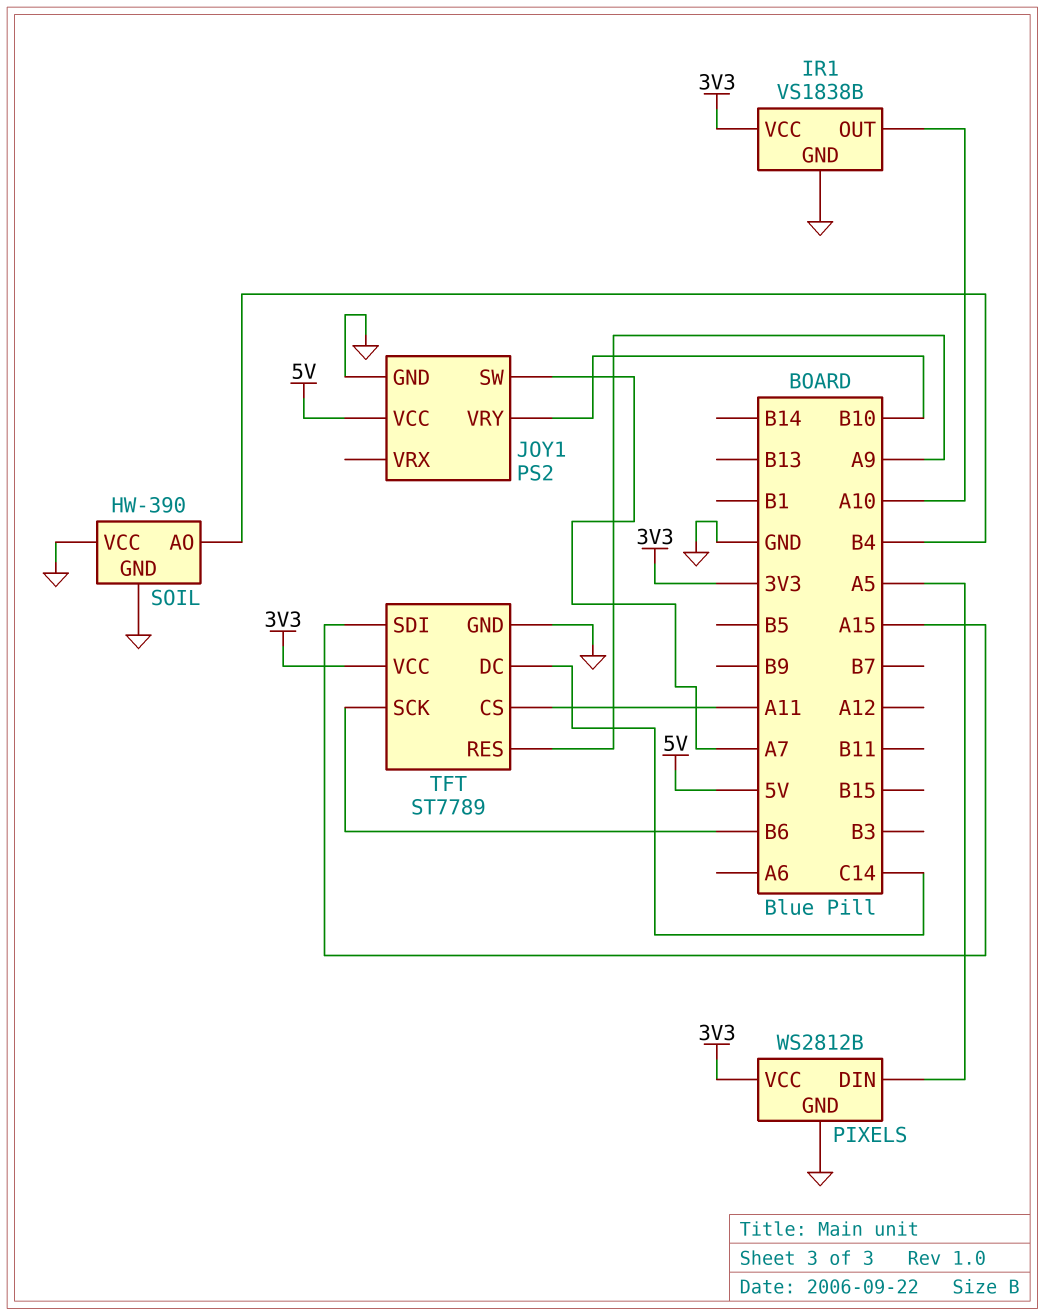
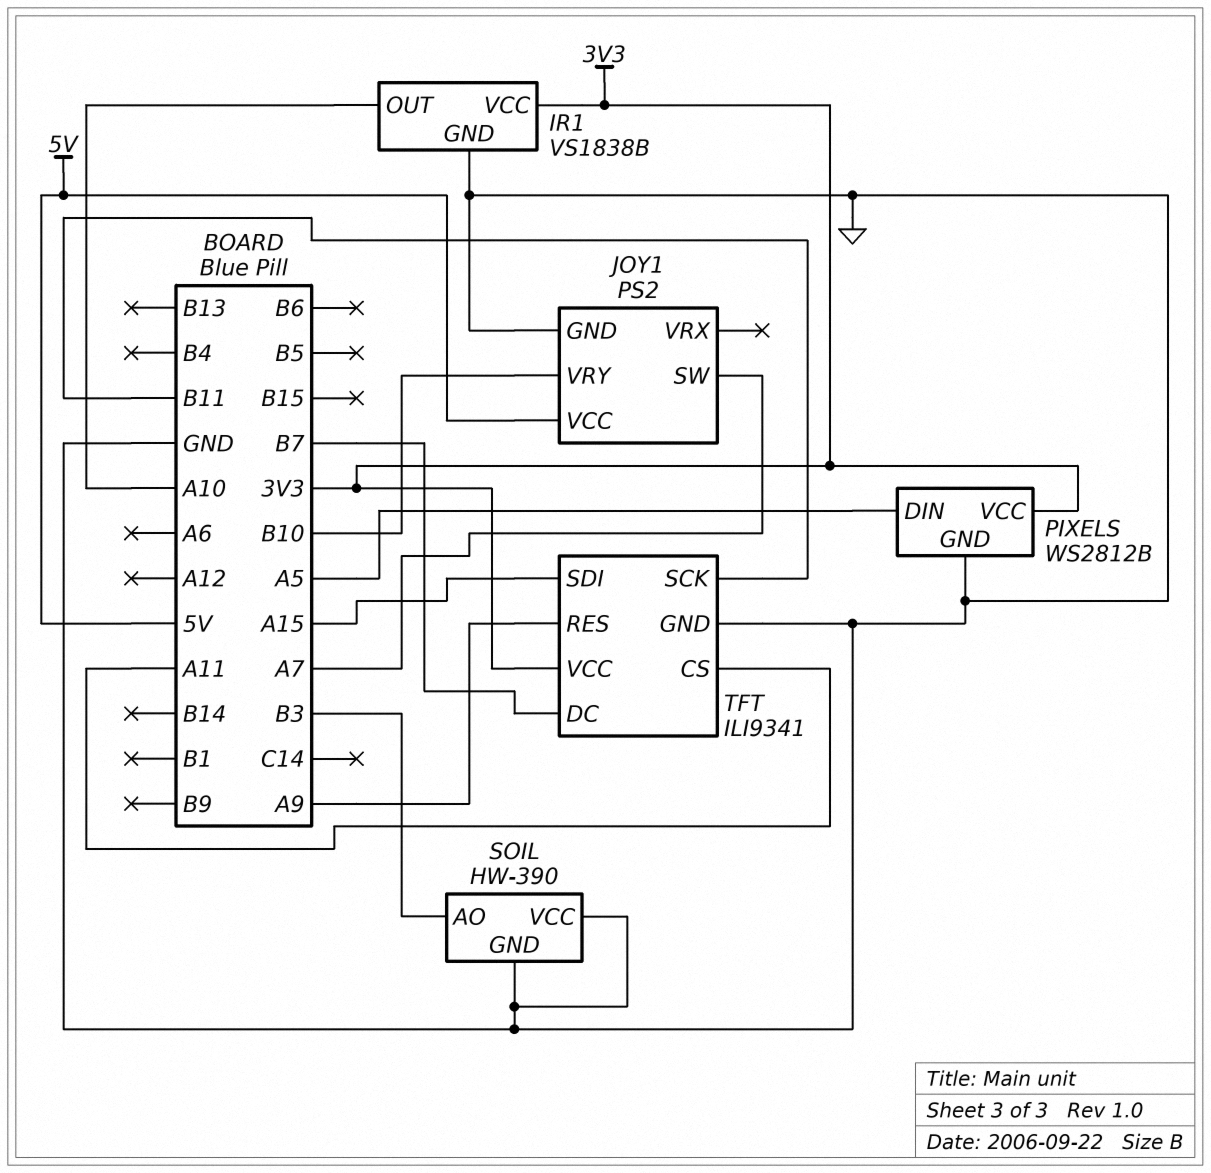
SOIL pin AO: B4 -> B3
TFT: ST7789 -> ILI9341
TFT pin DC: C14 -> B7
TFT pin SCK: B6 -> B11

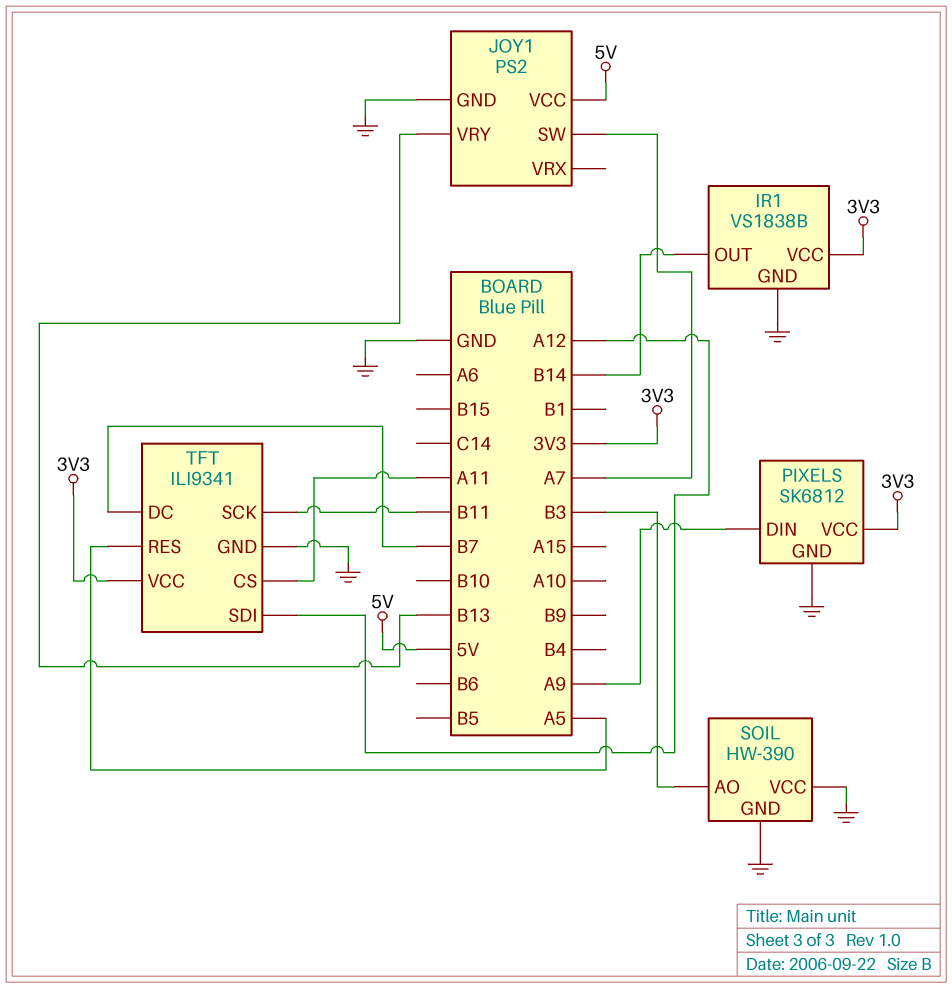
IR1 pin OUT: A10 -> B14
JOY1 pin VRY: B10 -> B13
PIXELS: WS2812B -> SK6812
PIXELS pin DIN: A5 -> A9
TFT pin RES: A9 -> A5
TFT pin SDI: A15 -> A12

